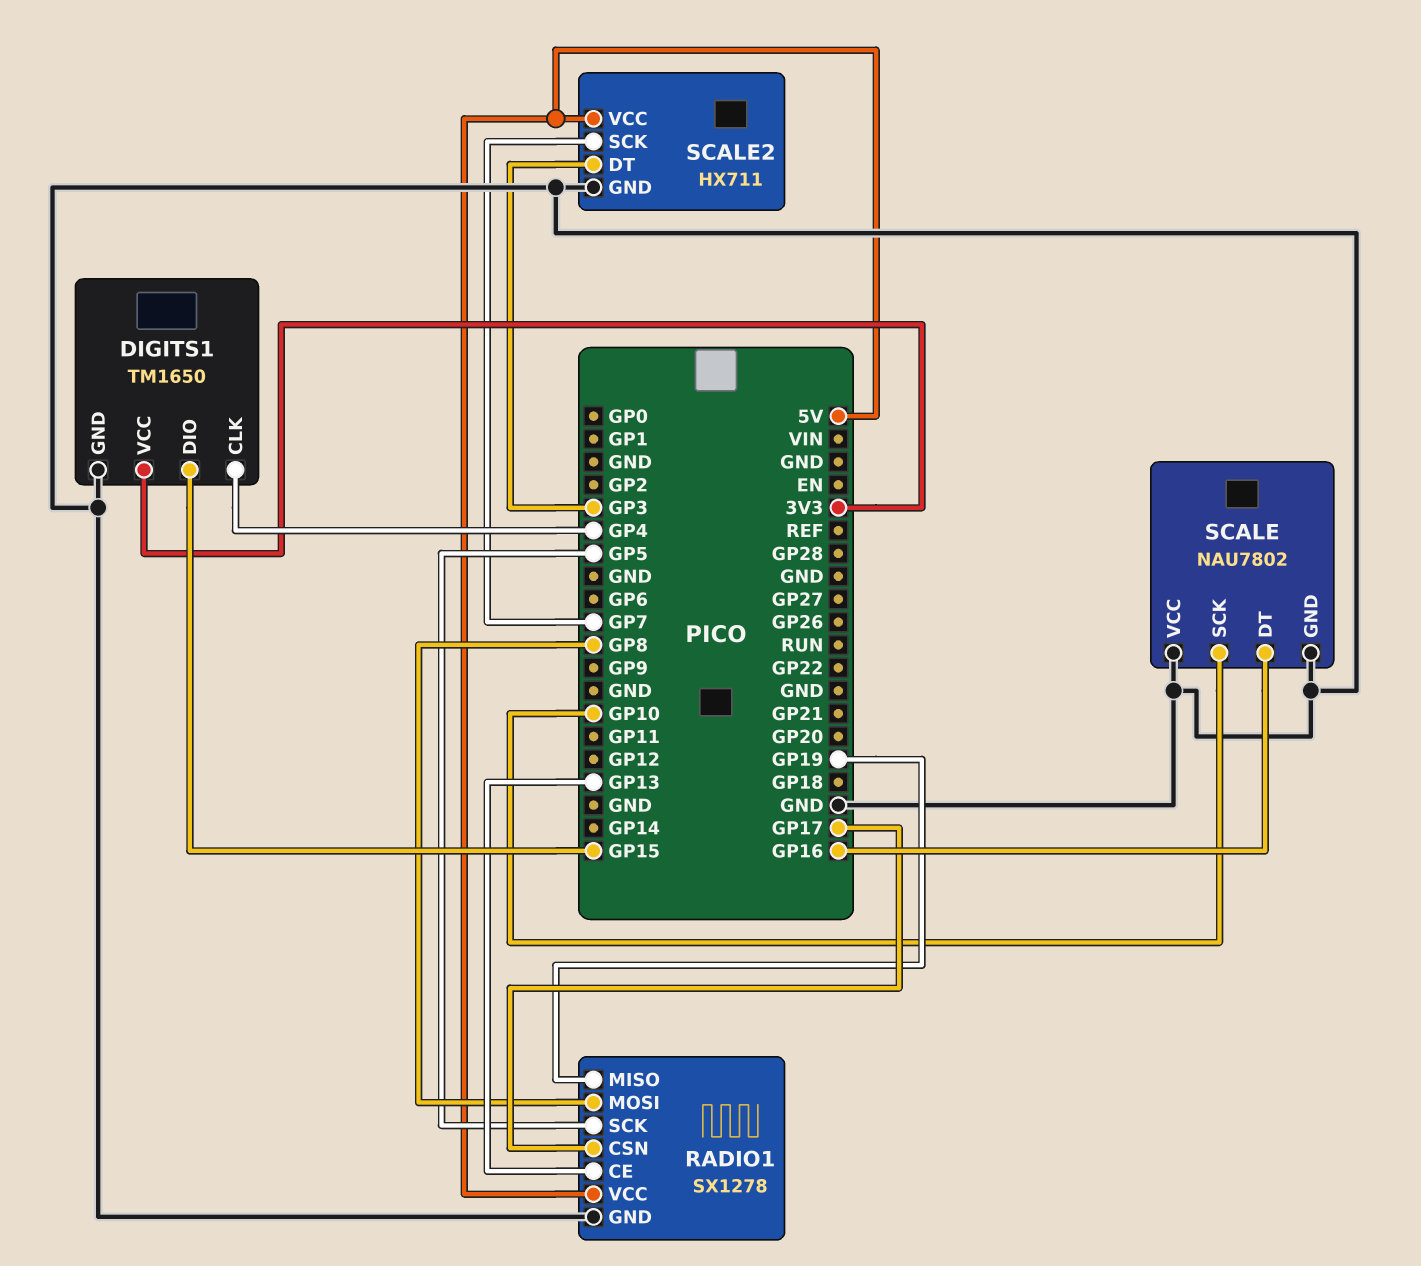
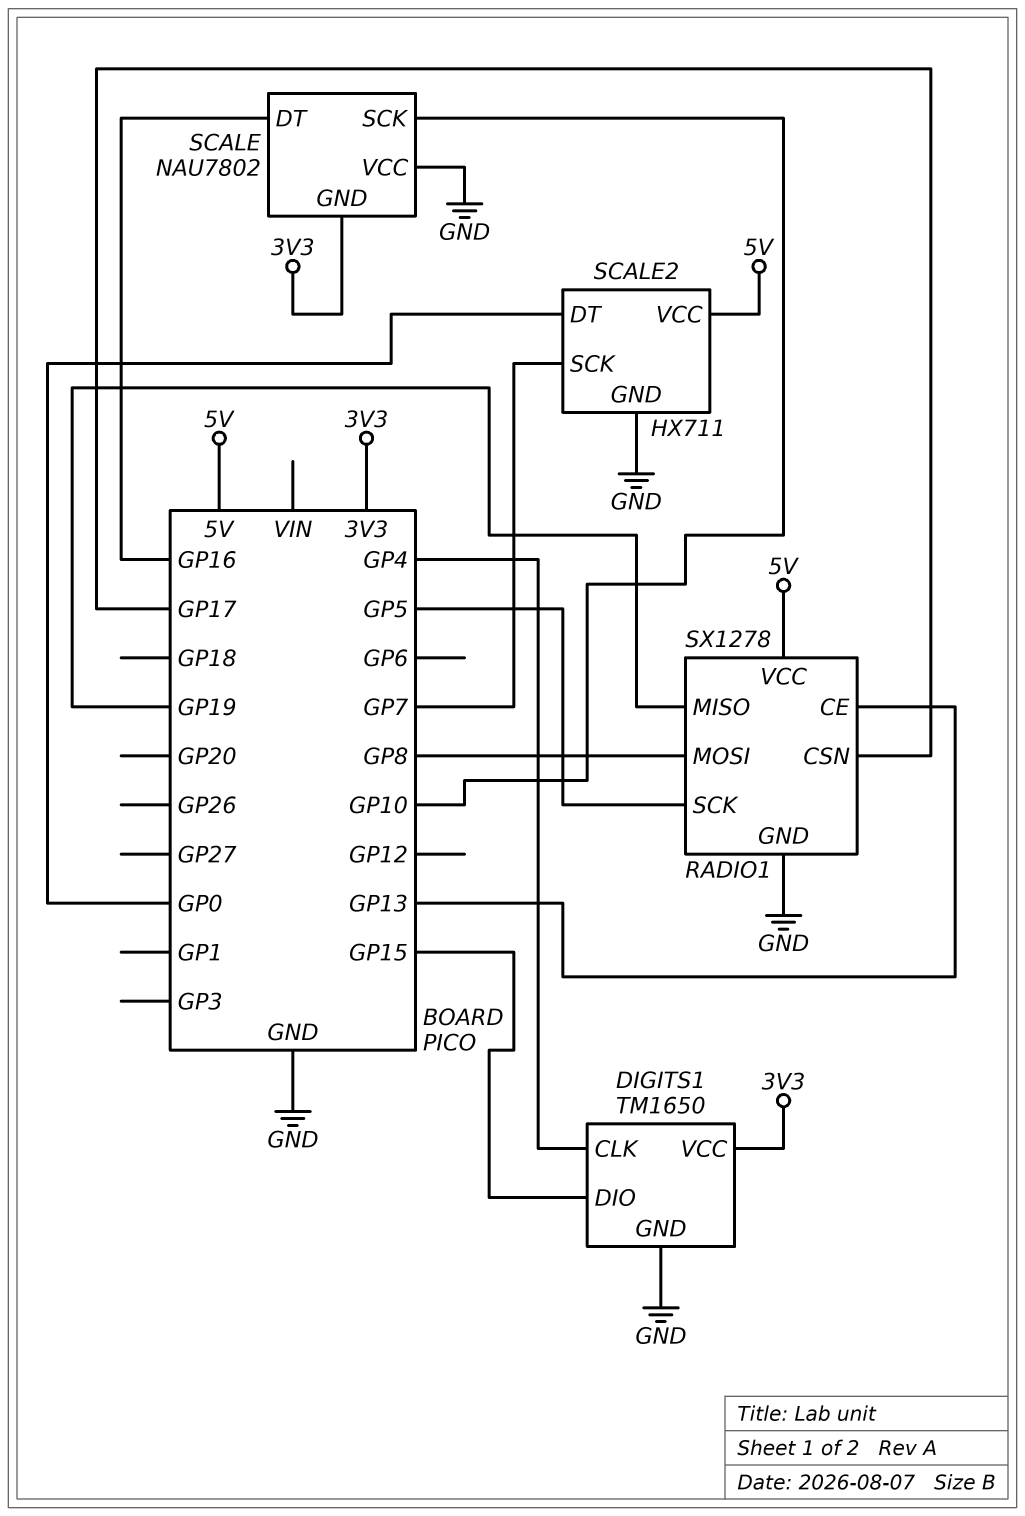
SCALE pin GND: GND -> 3V3
SCALE2 pin DT: GP3 -> GP0

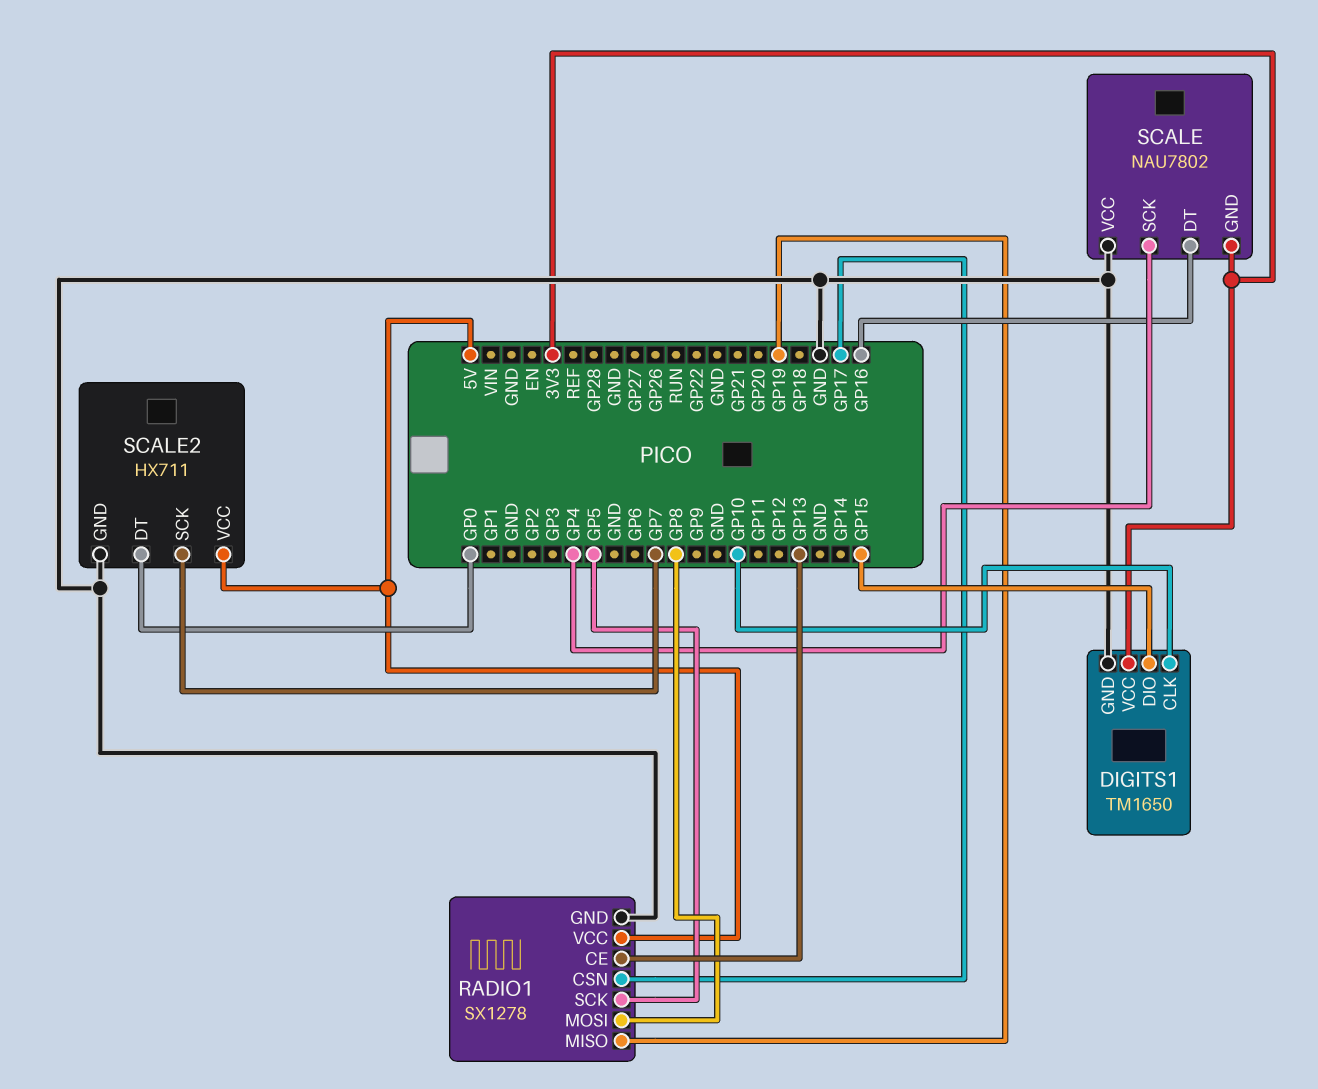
DIGITS1 pin CLK: GP4 -> GP10
SCALE pin SCK: GP10 -> GP4

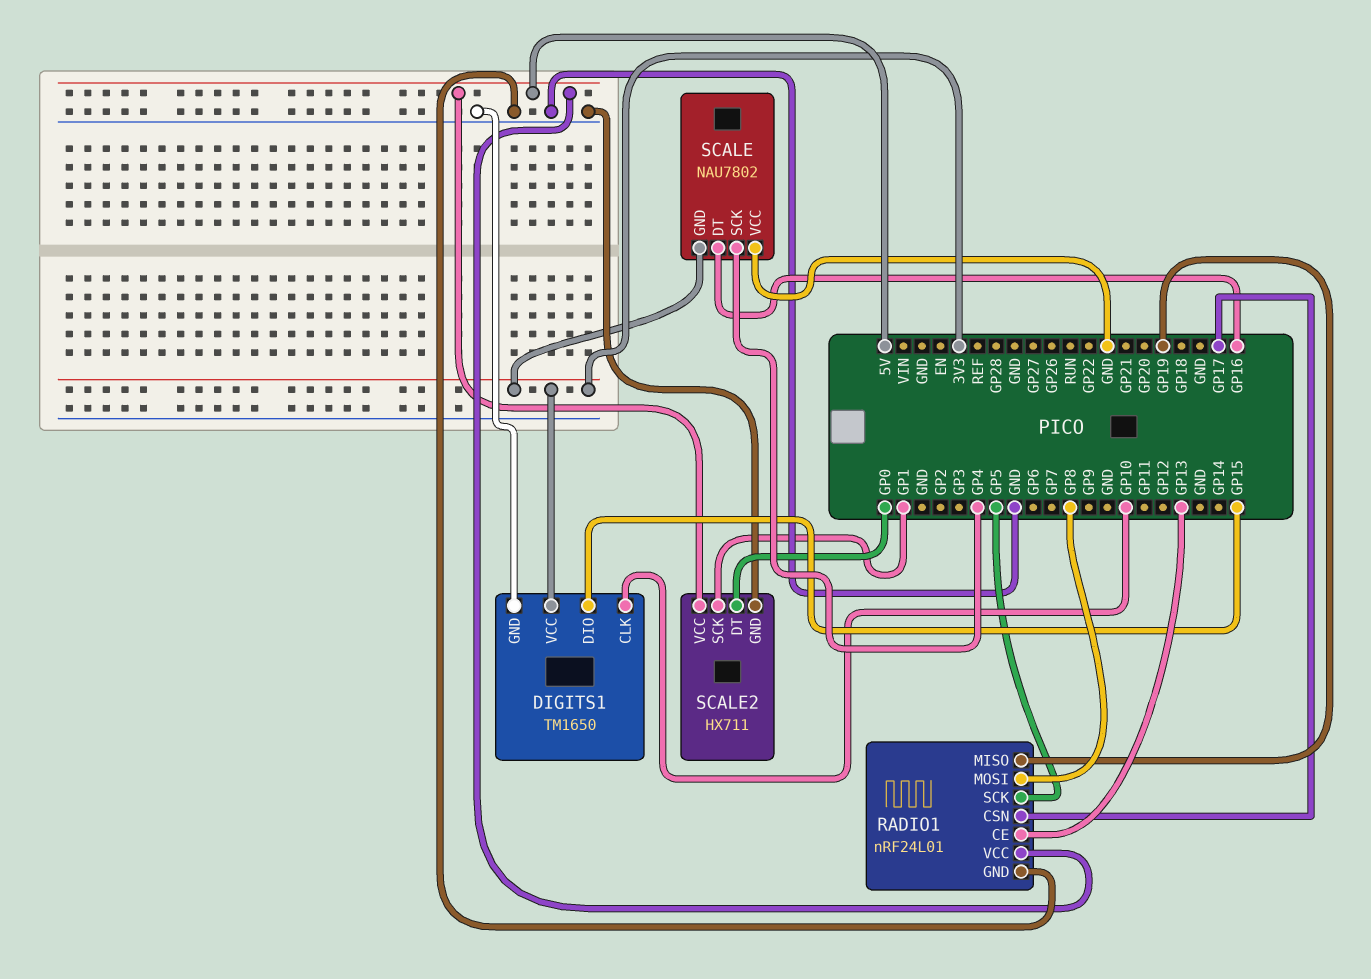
RADIO1: SX1278 -> nRF24L01
SCALE2 pin SCK: GP7 -> GP1

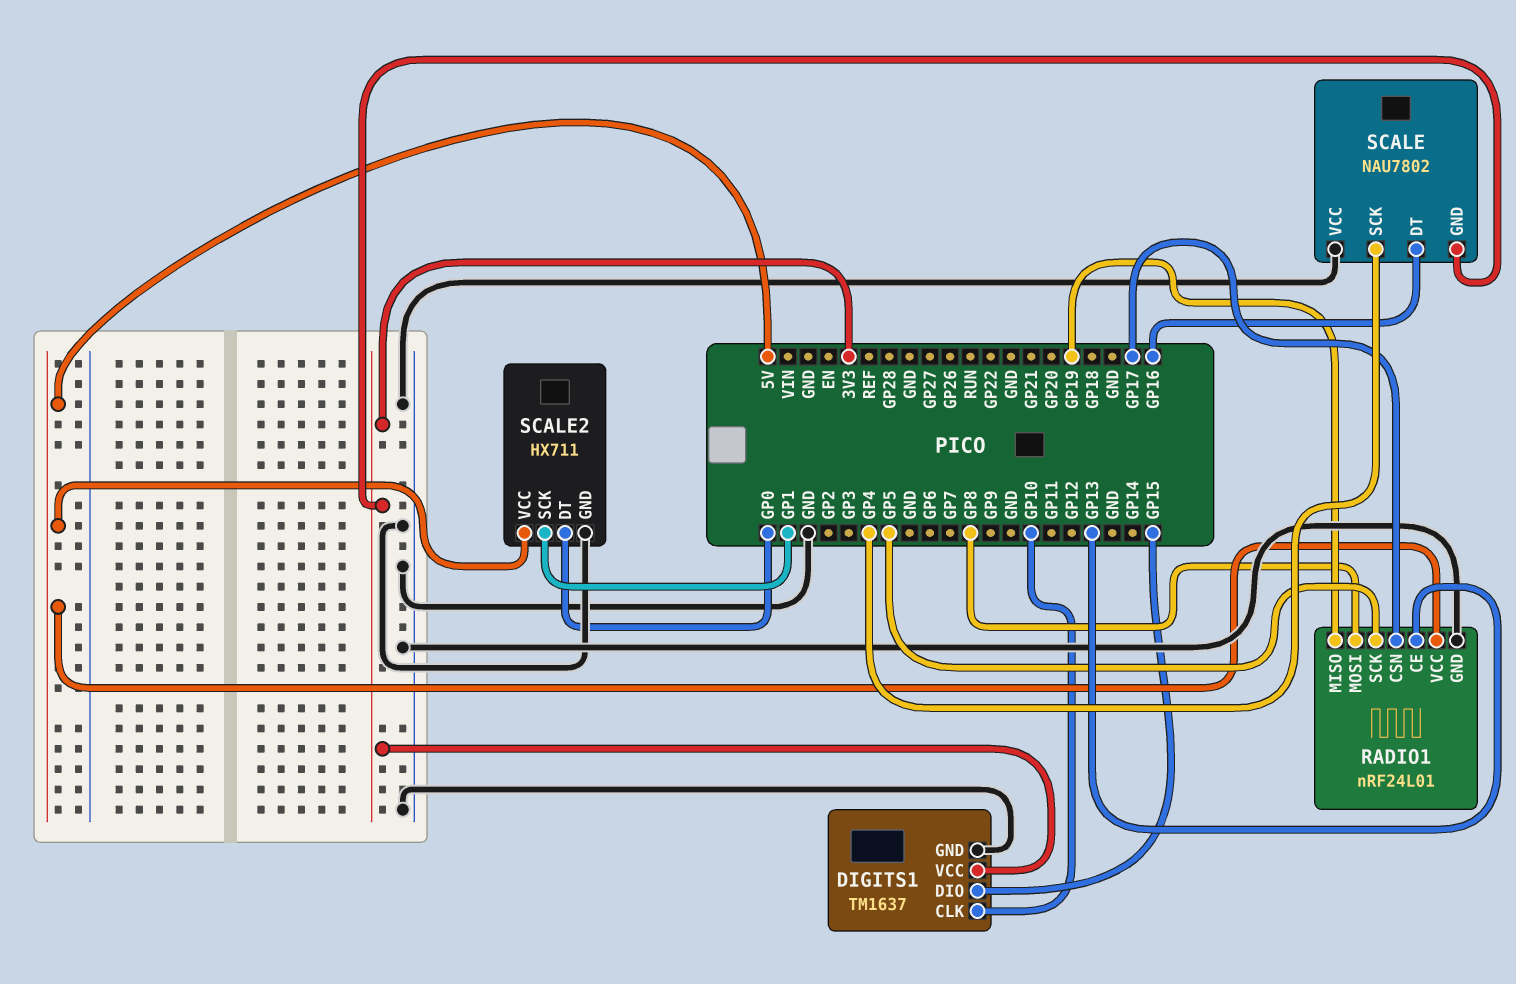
DIGITS1: TM1650 -> TM1637

